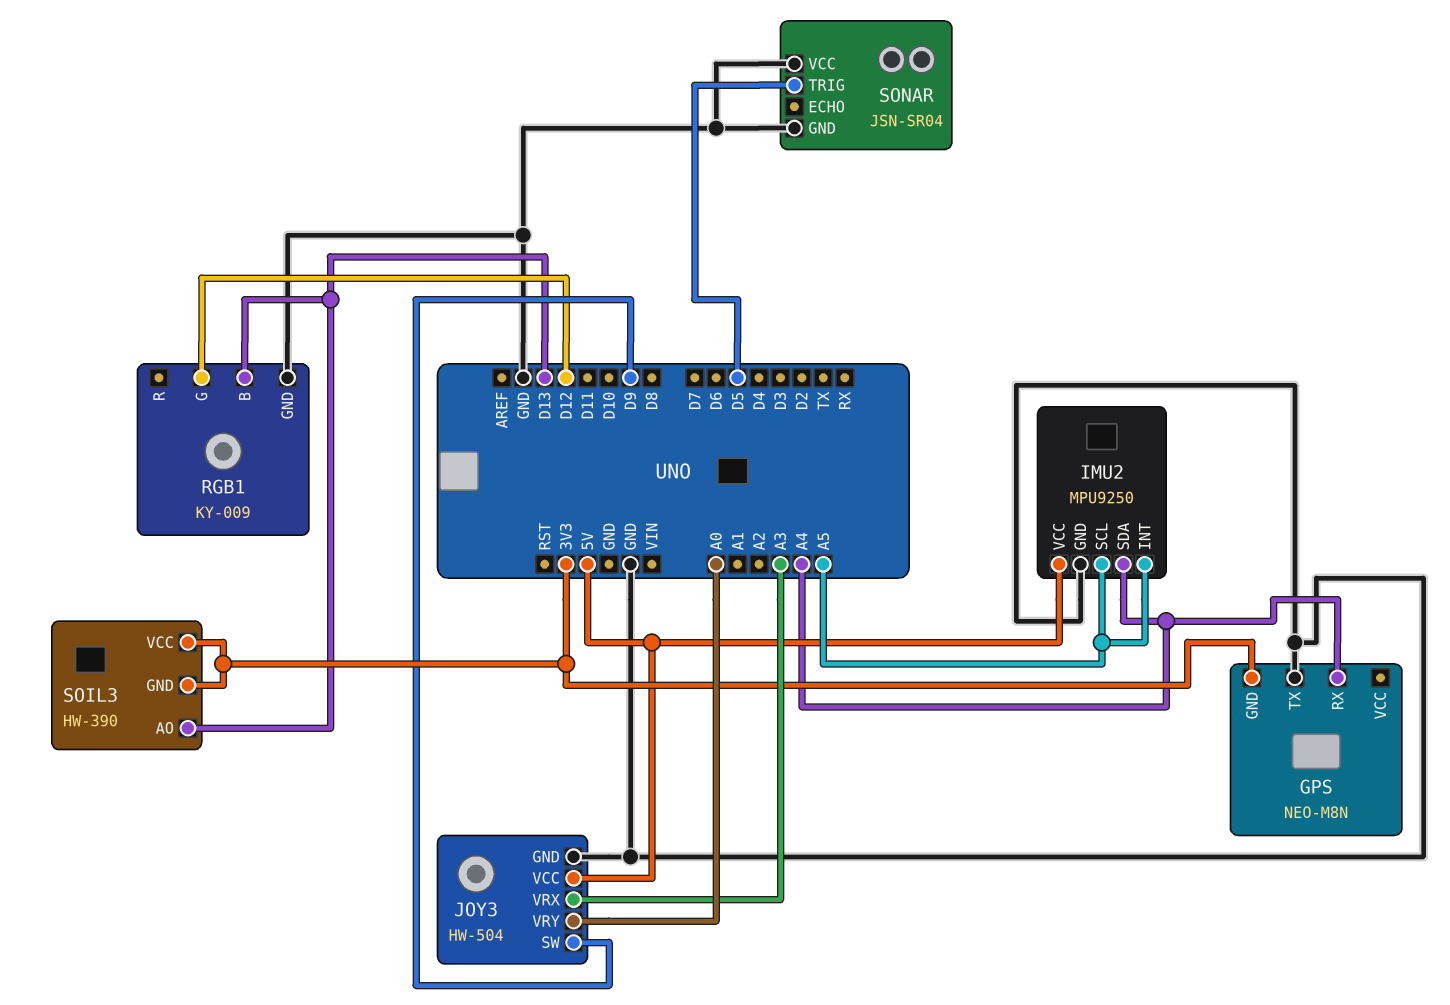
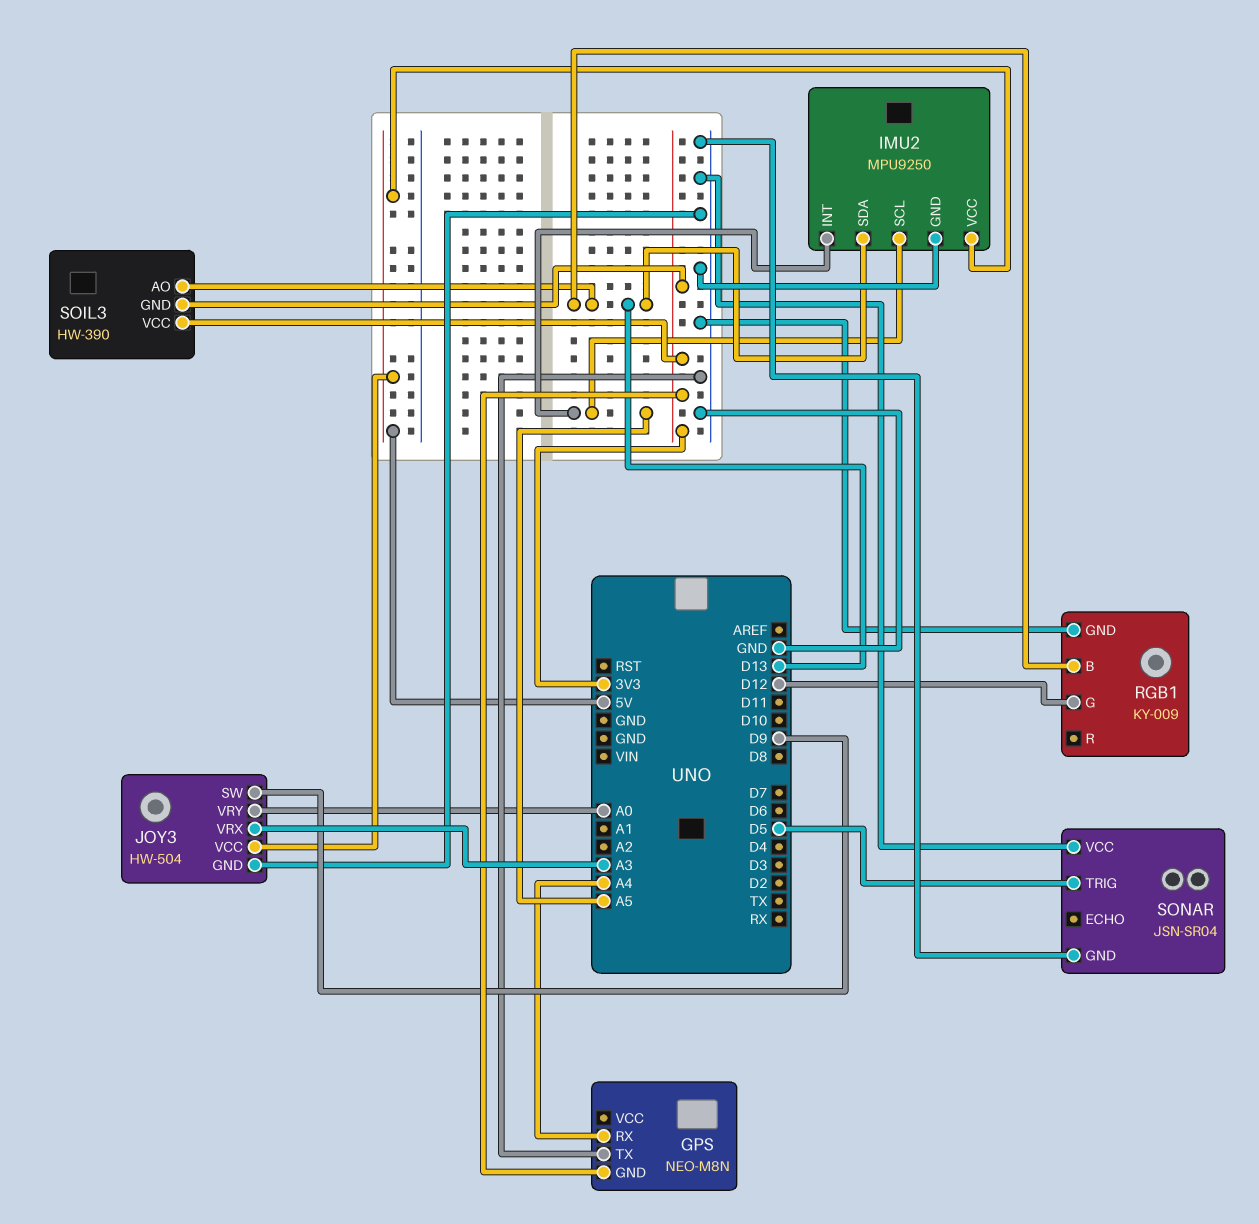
IMU2 pin SDA: A4 -> D13

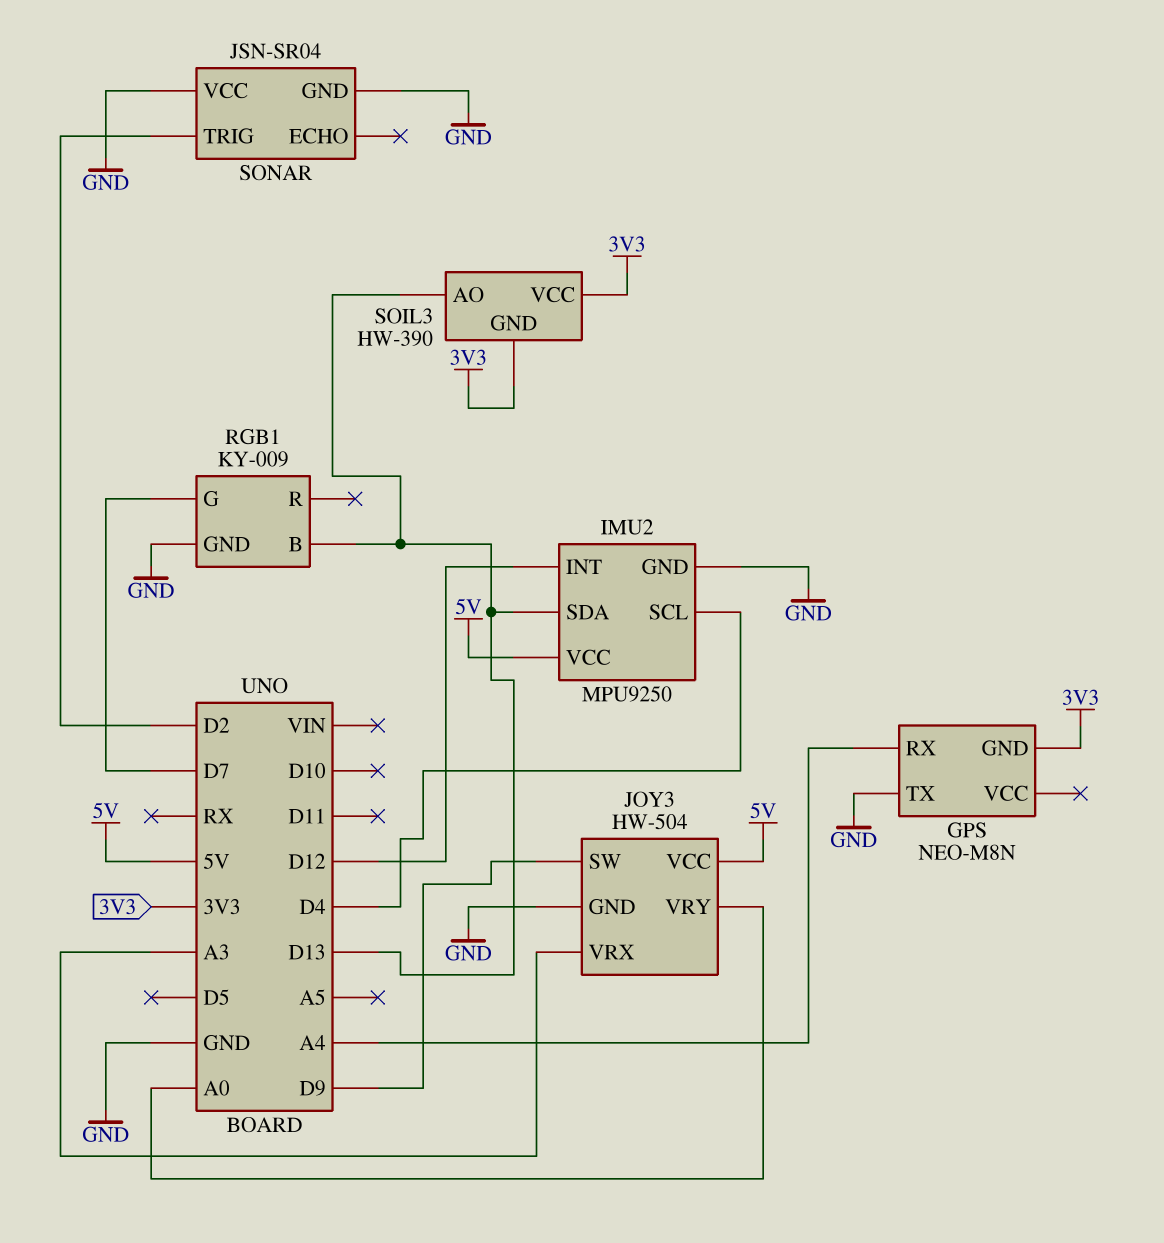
IMU2 pin INT: A5 -> D12
IMU2 pin SCL: A5 -> D4
RGB1 pin G: D12 -> D7
SONAR pin TRIG: D5 -> D2

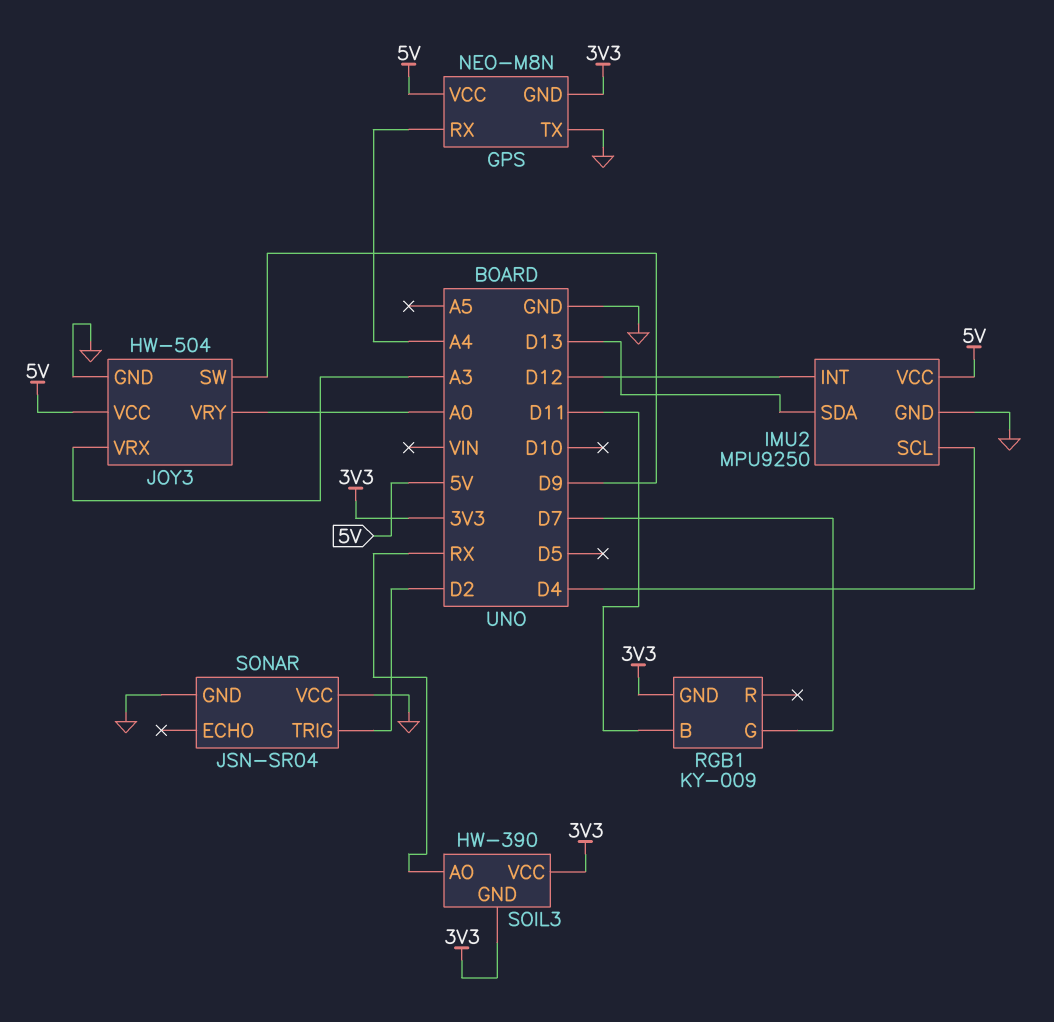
GPS pin VCC: none -> 5V
RGB1 pin B: D13 -> D11
RGB1 pin GND: GND -> 3V3
SOIL3 pin AO: D13 -> RX

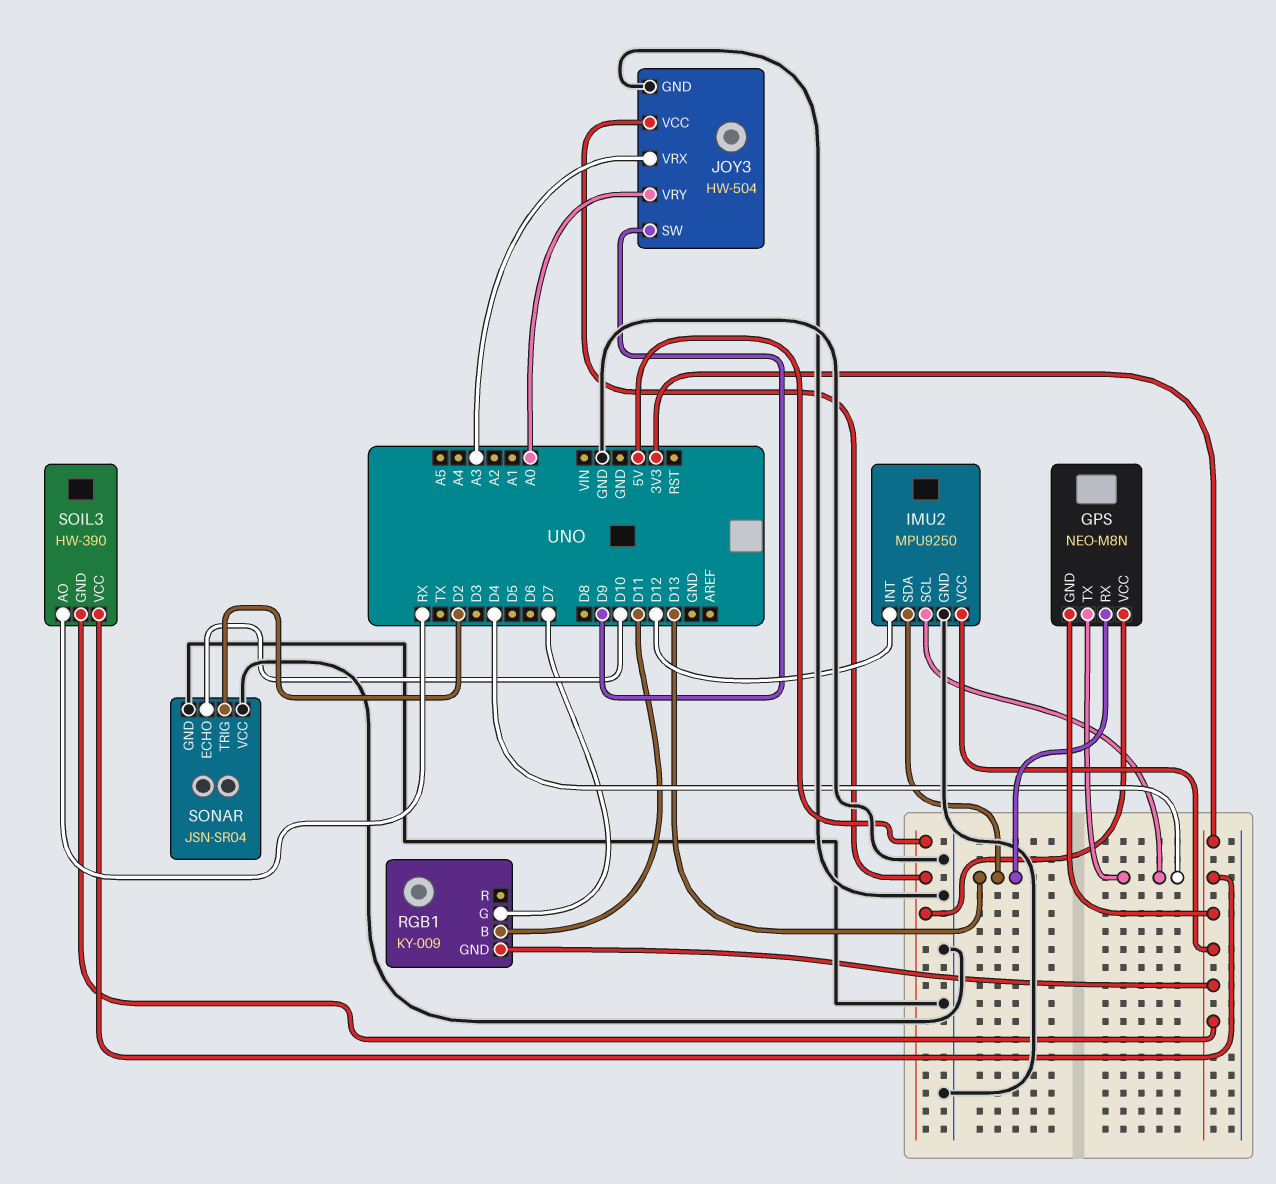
GPS pin RX: A4 -> D13
GPS pin TX: GND -> D4
IMU2 pin VCC: 5V -> 3V3
SONAR pin ECHO: none -> D10

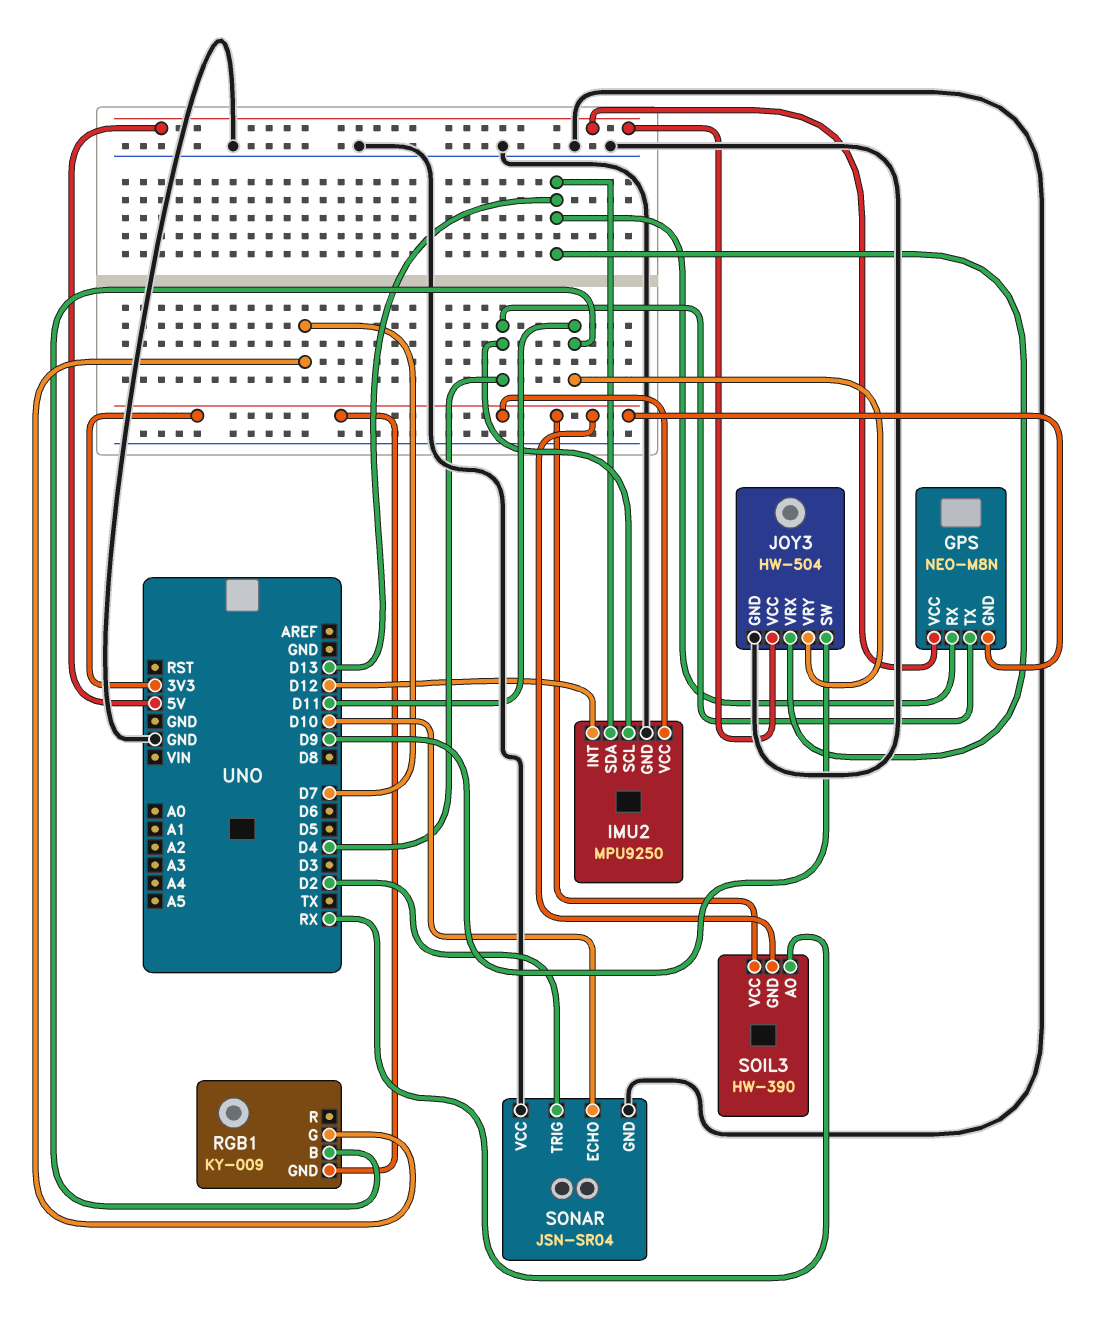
JOY3 pin VRX: A3 -> D13
JOY3 pin VRY: A0 -> D11

